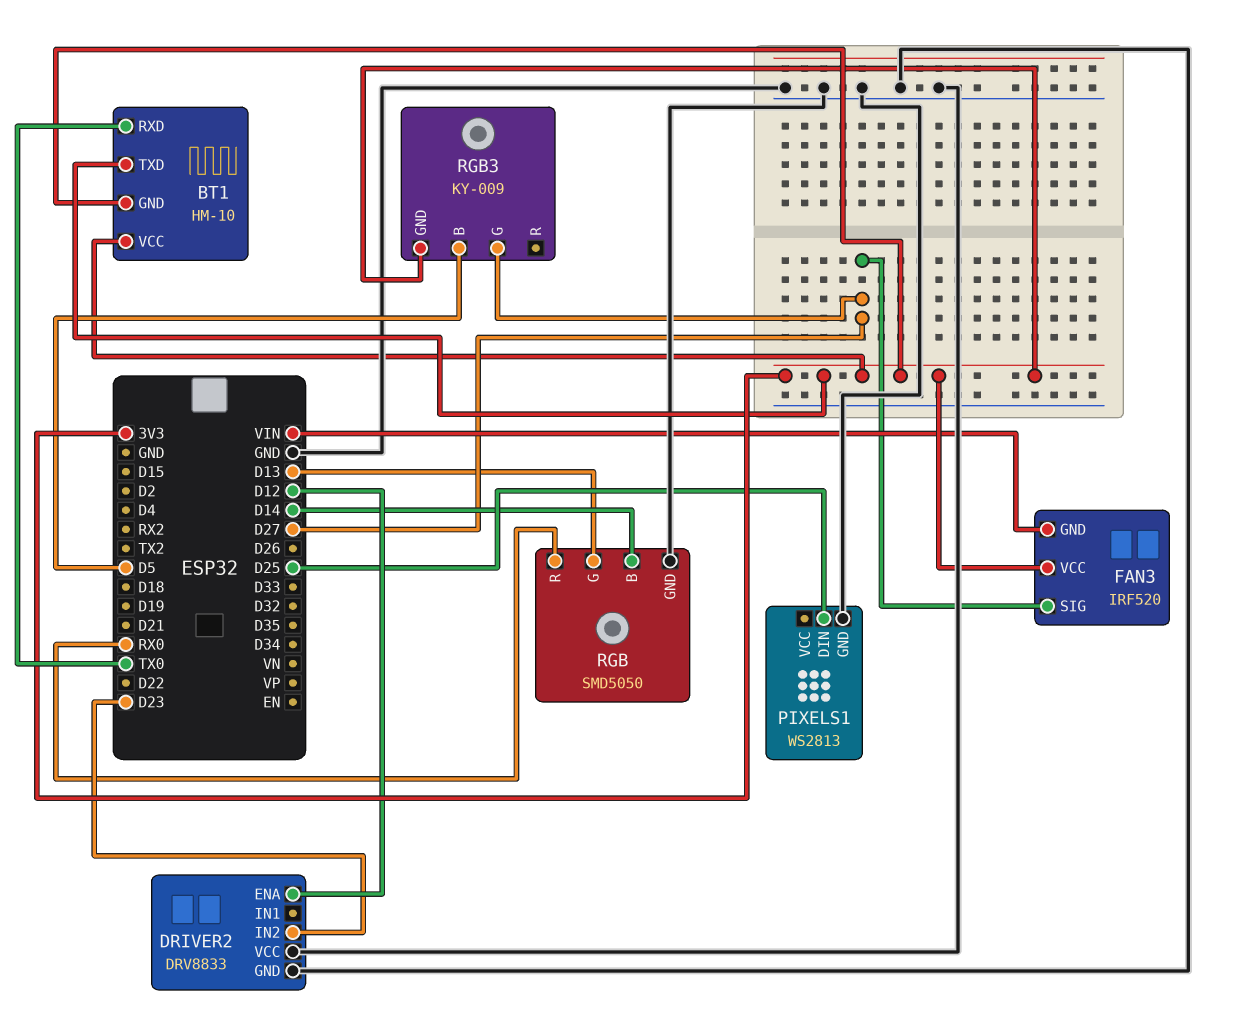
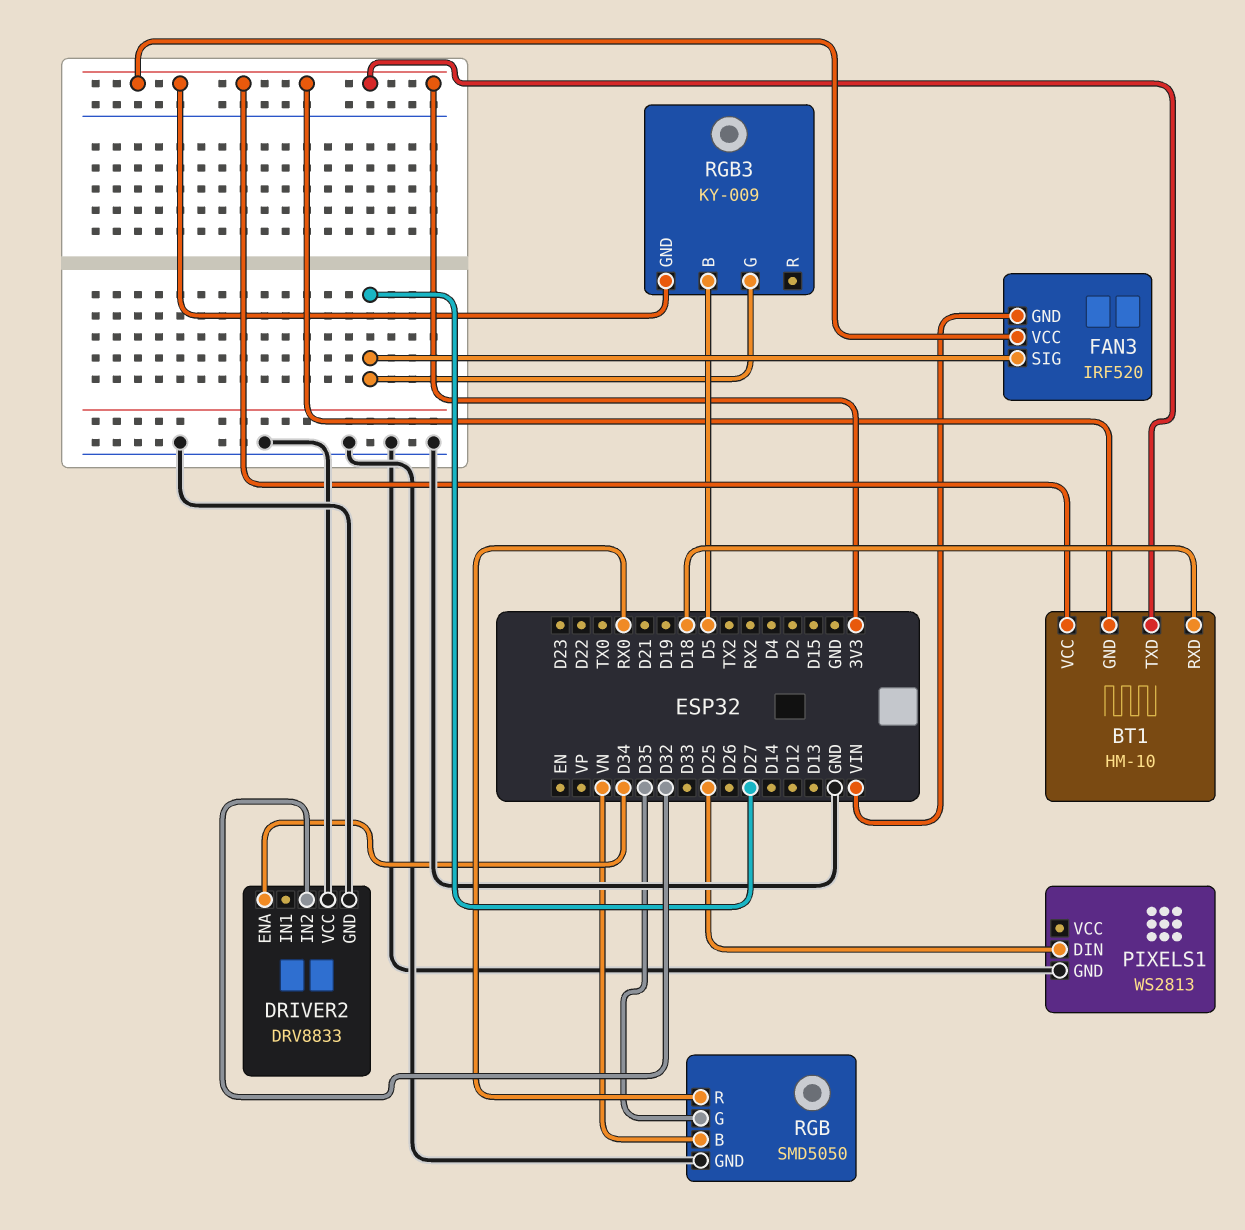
BT1 pin RXD: TX0 -> D18
DRIVER2 pin ENA: D12 -> D34
DRIVER2 pin IN2: D23 -> D32
RGB pin B: D14 -> VN
RGB pin G: D13 -> D35

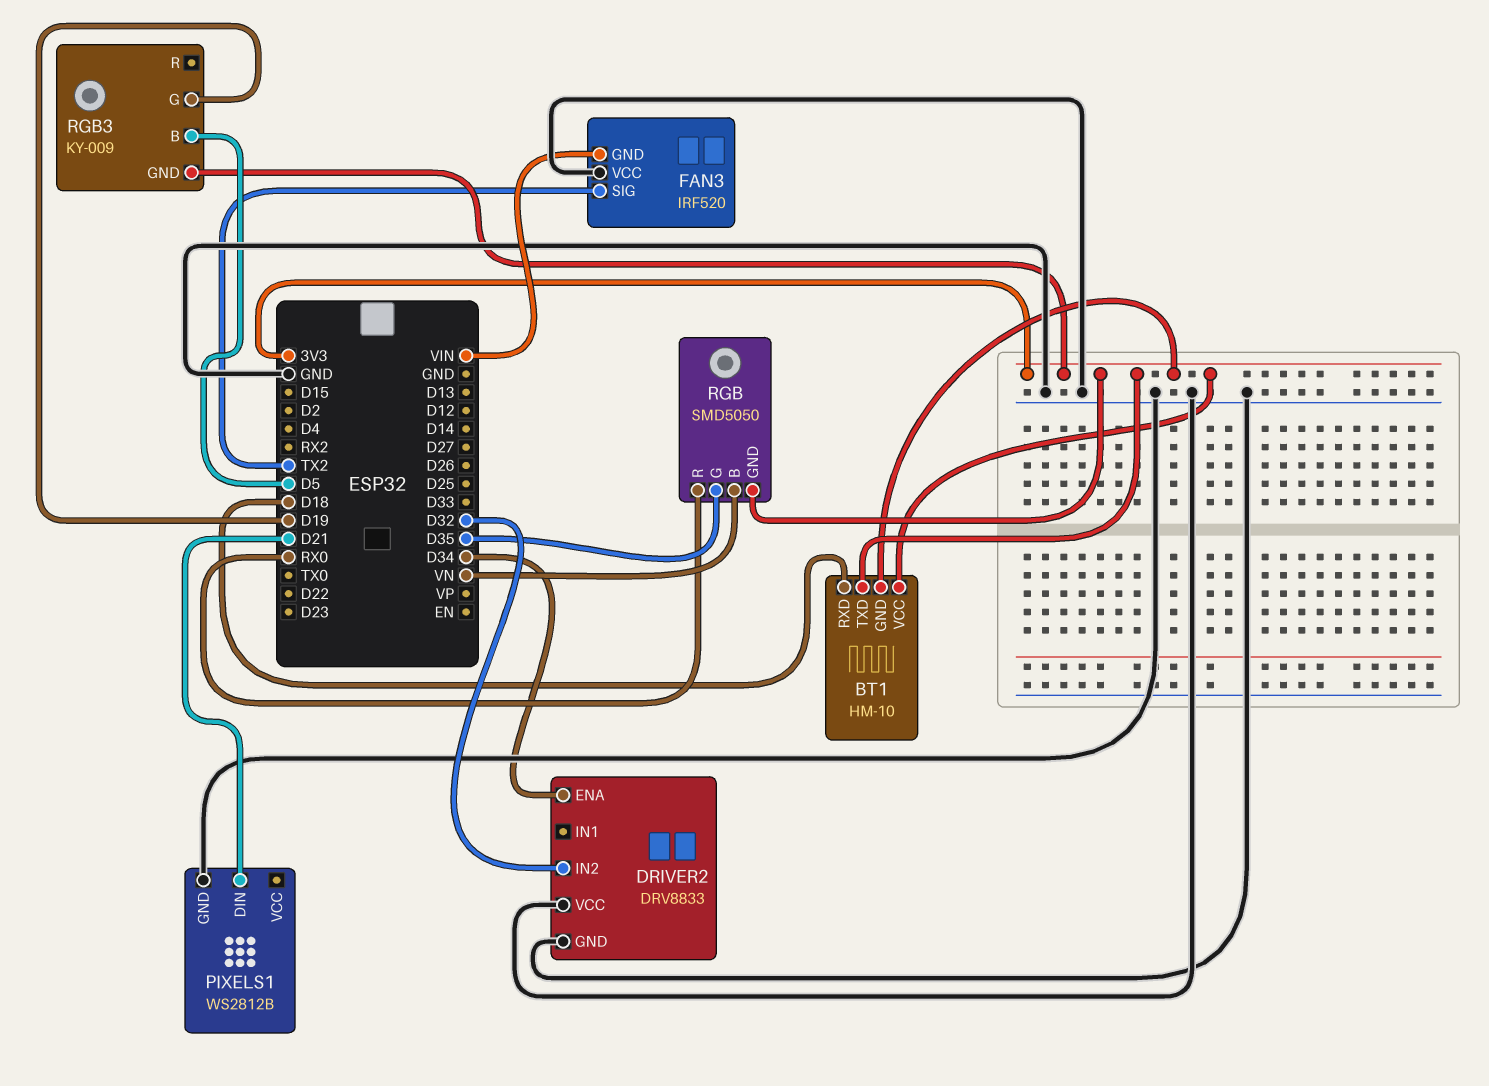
FAN3 pin SIG: D27 -> TX2
FAN3 pin VCC: 3V3 -> GND
PIXELS1: WS2813 -> WS2812B
PIXELS1 pin DIN: D25 -> D21
RGB pin GND: GND -> 3V3
RGB3 pin G: D27 -> D19

